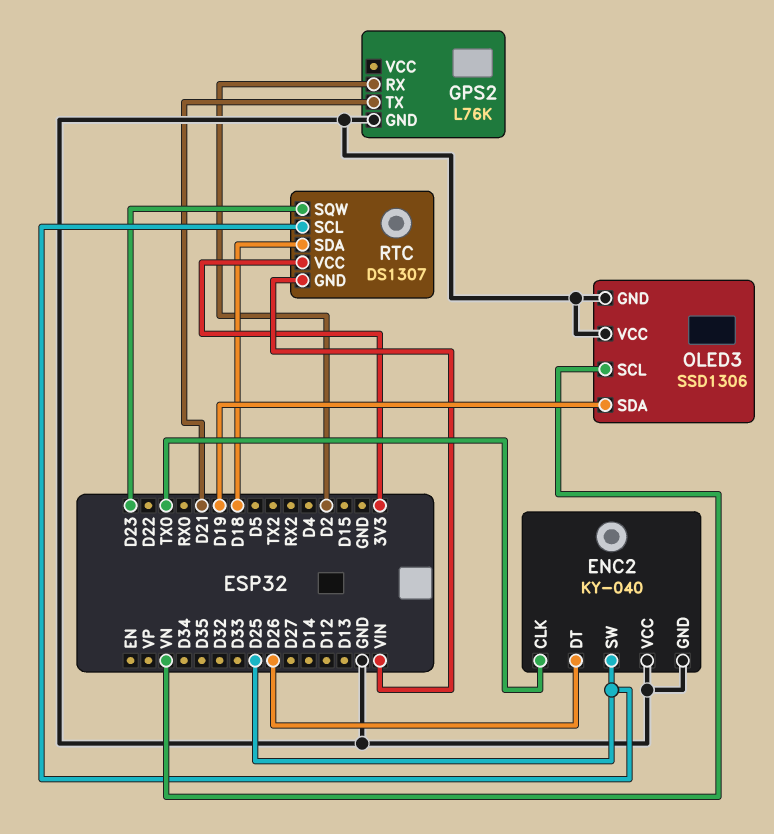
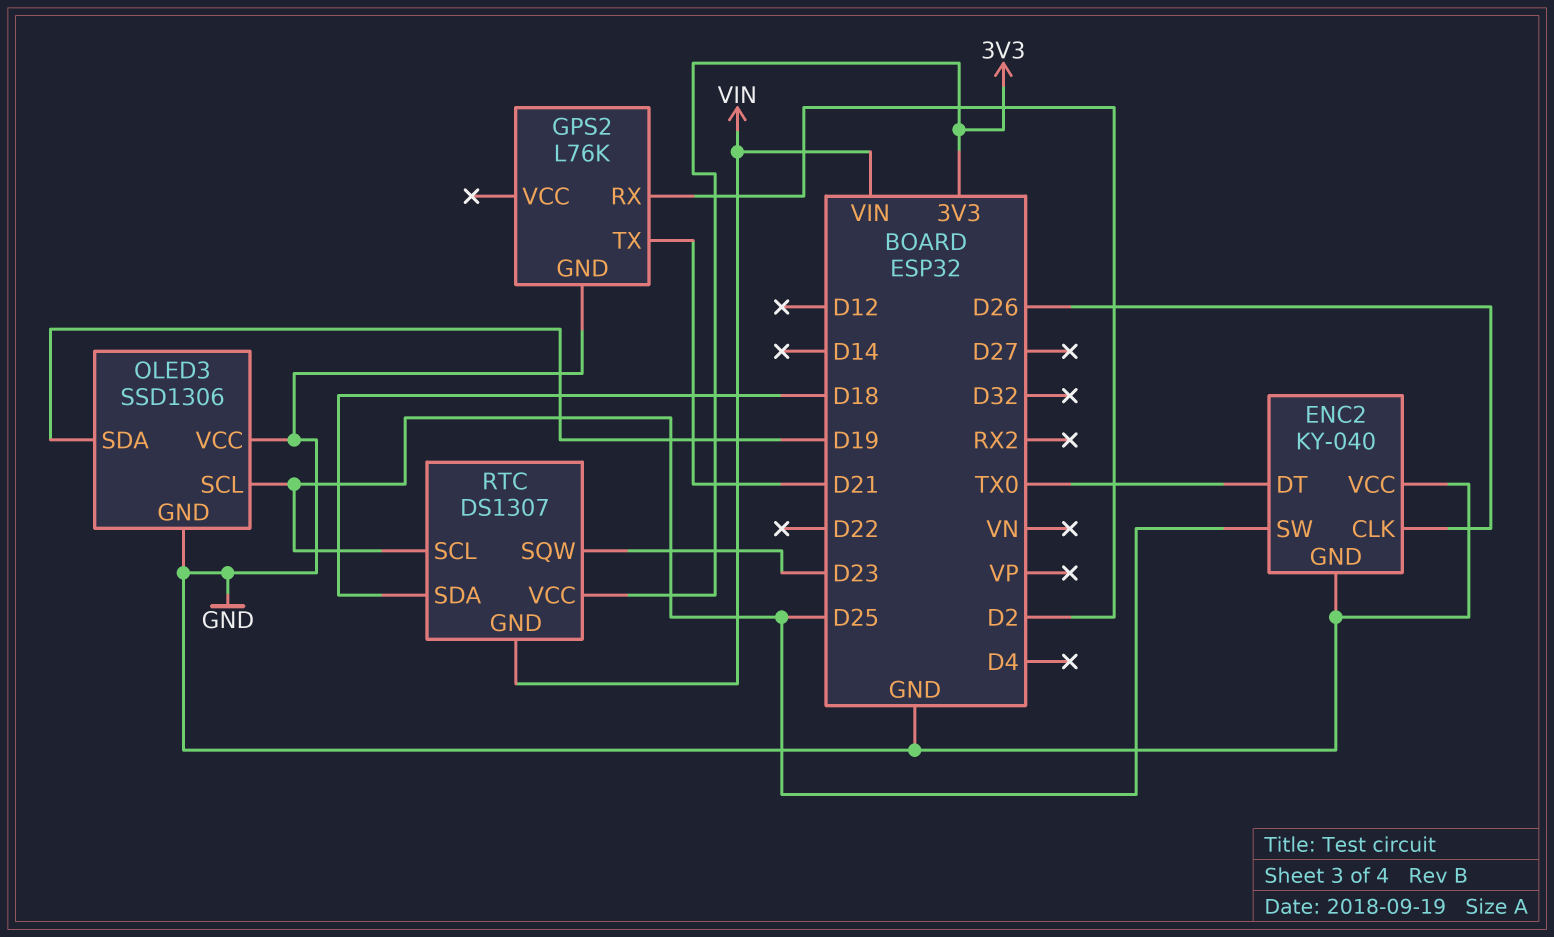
ENC2 pin CLK: TX0 -> D26
ENC2 pin DT: D26 -> TX0
OLED3 pin SCL: VN -> D25

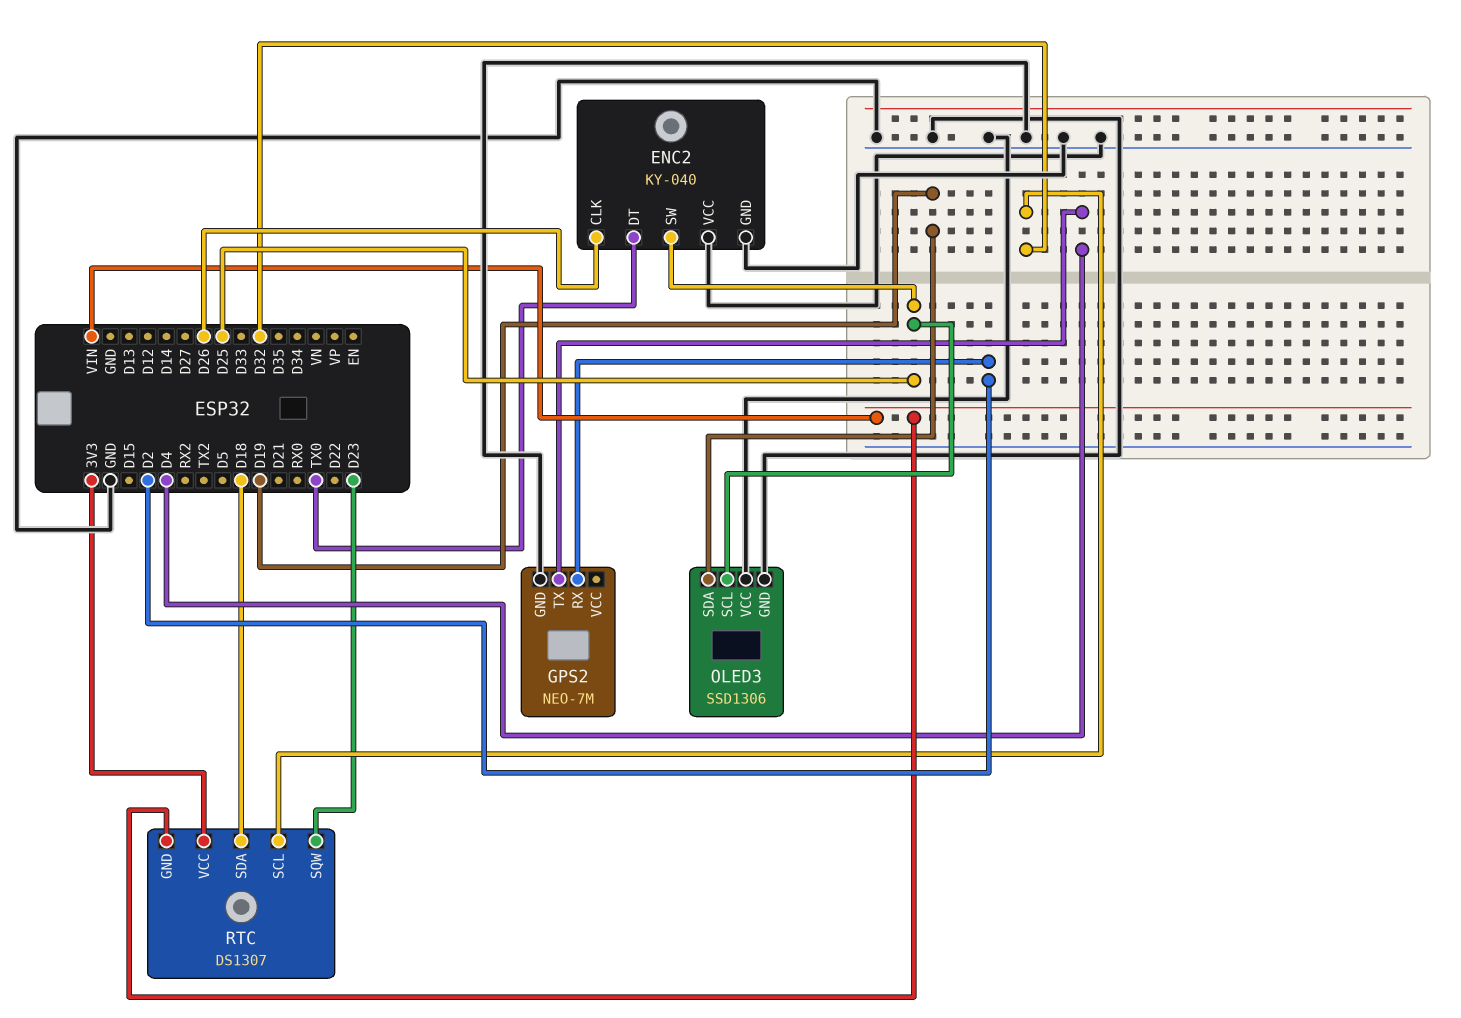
GPS2: L76K -> NEO-7M
GPS2 pin TX: D21 -> D4
RTC pin SCL: D25 -> D32

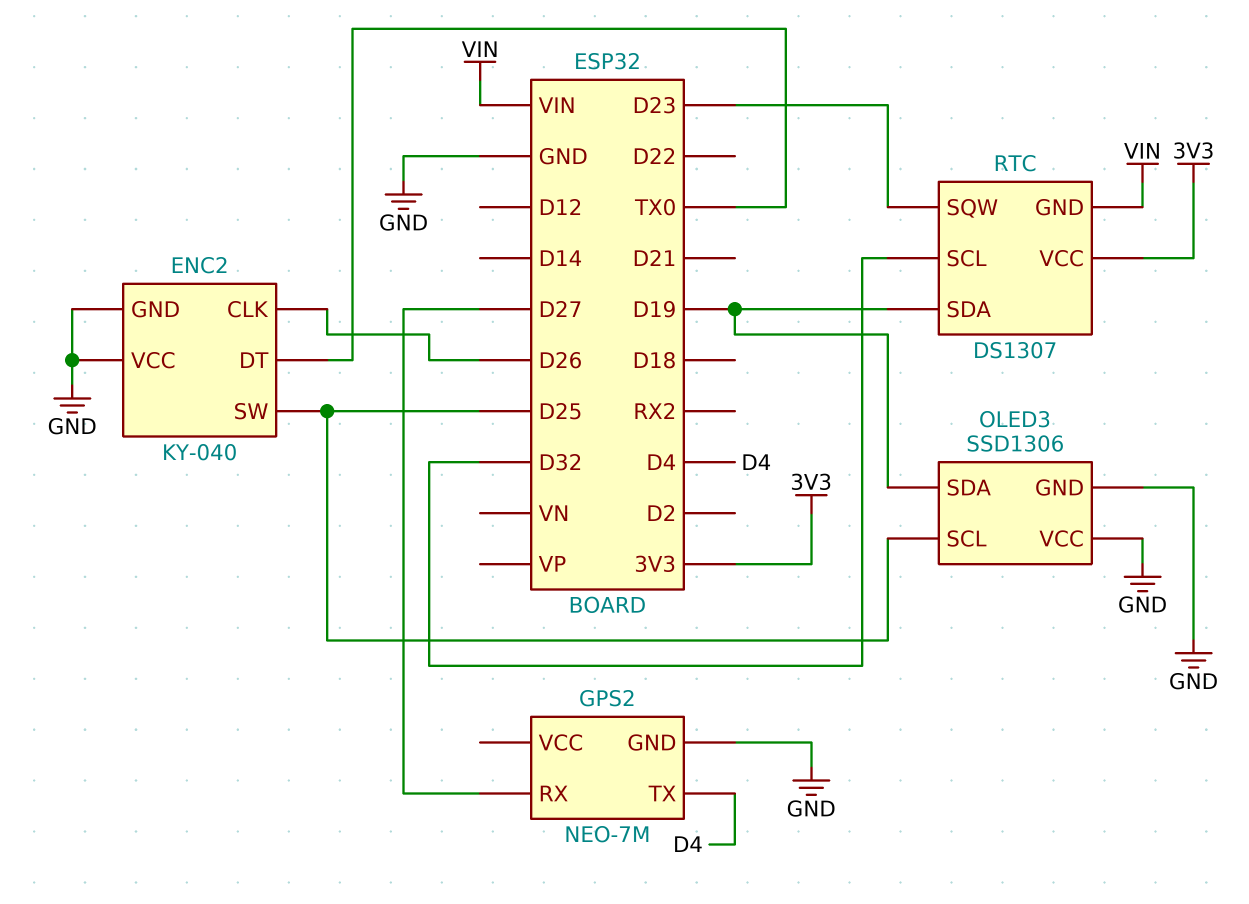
GPS2 pin RX: D2 -> D27
RTC pin SDA: D18 -> D19

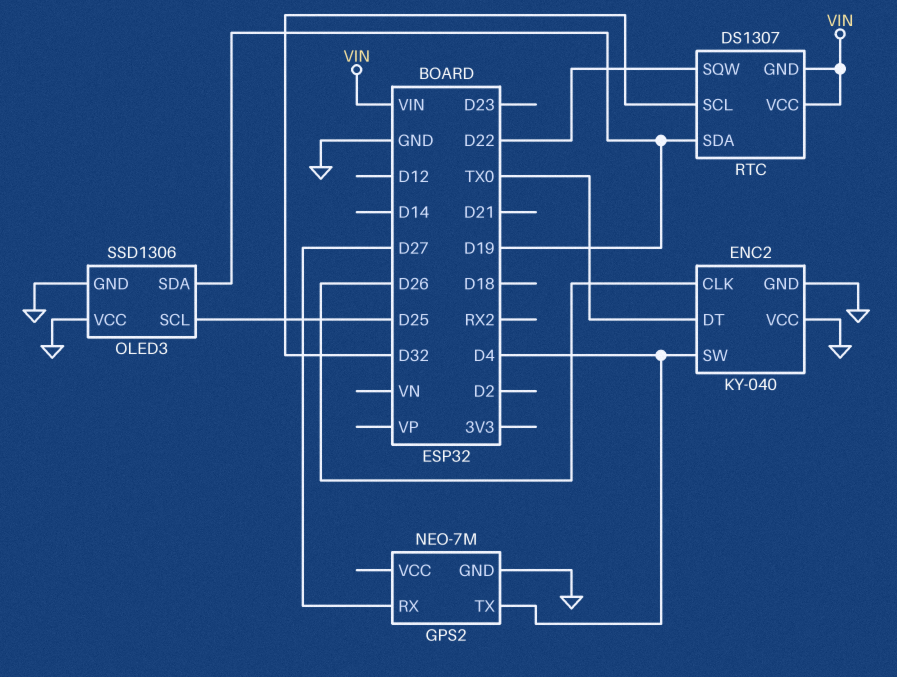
ENC2 pin SW: D25 -> D4
RTC pin SQW: D23 -> D22
RTC pin VCC: 3V3 -> VIN

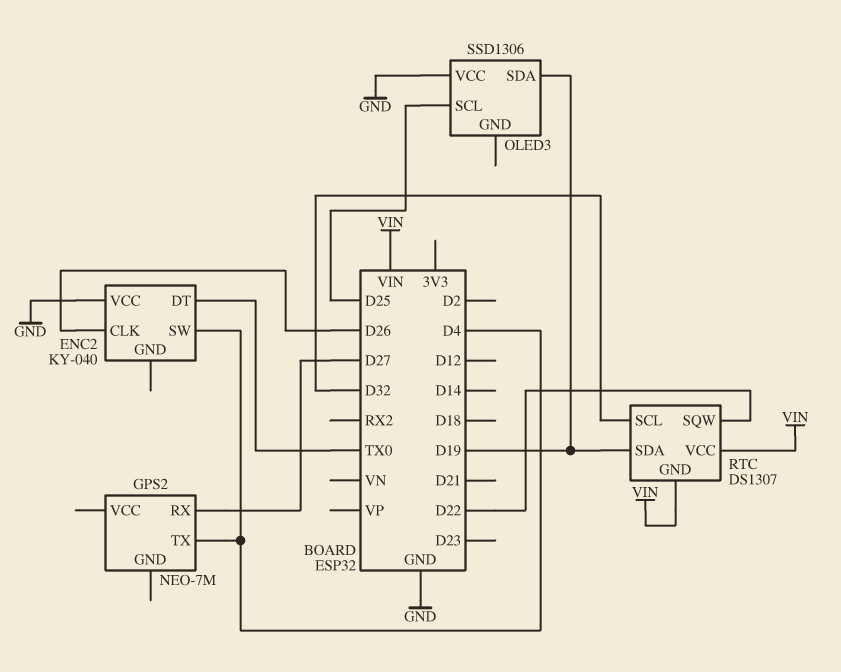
ENC2 pin GND: GND -> none
GPS2 pin GND: GND -> none
OLED3 pin GND: GND -> none

